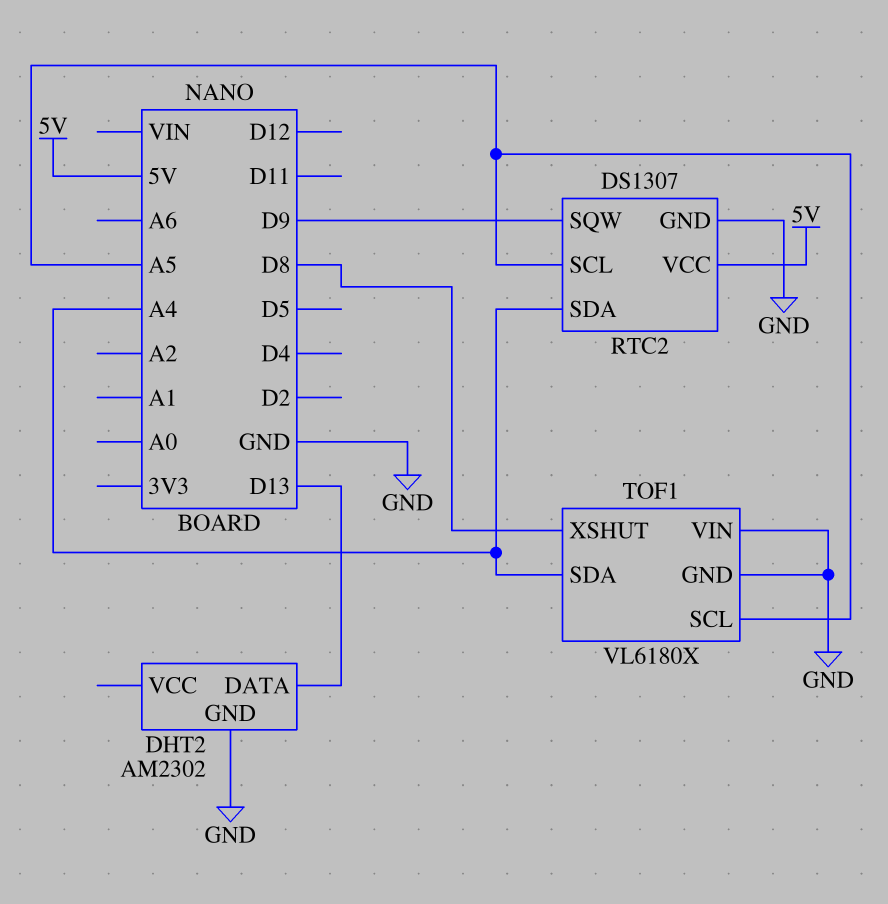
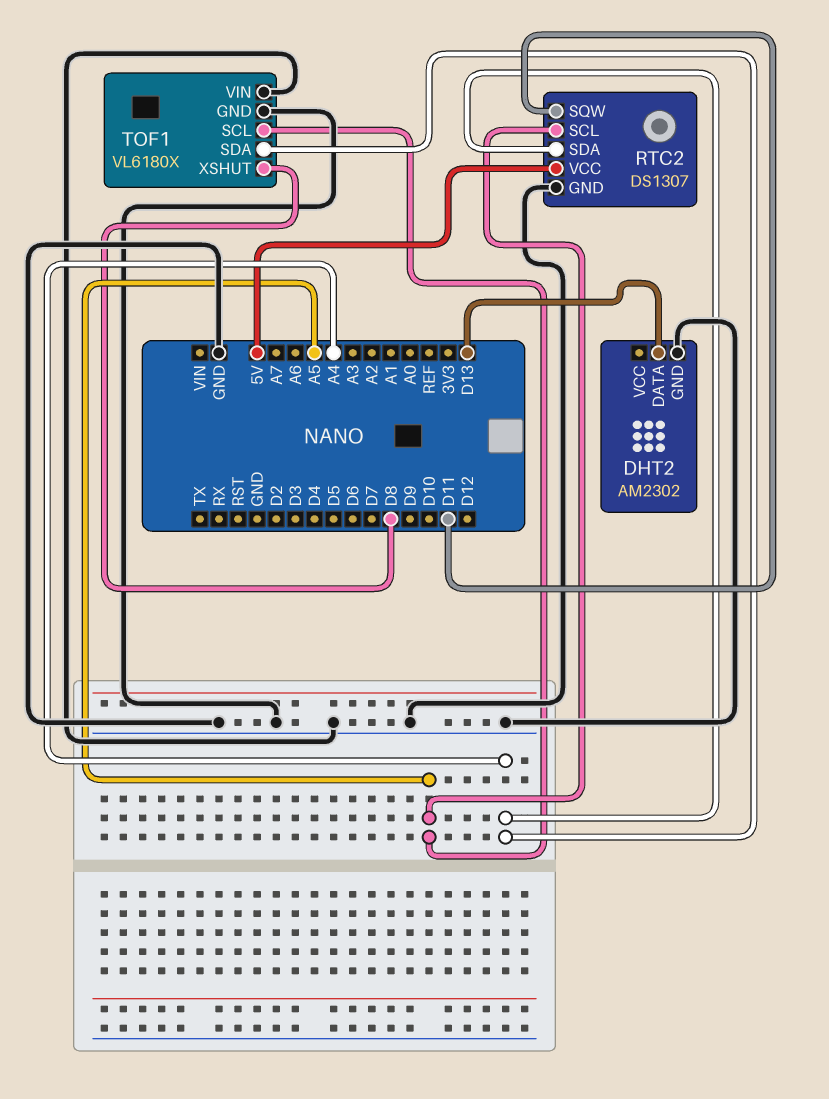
RTC2 pin SQW: D9 -> D11

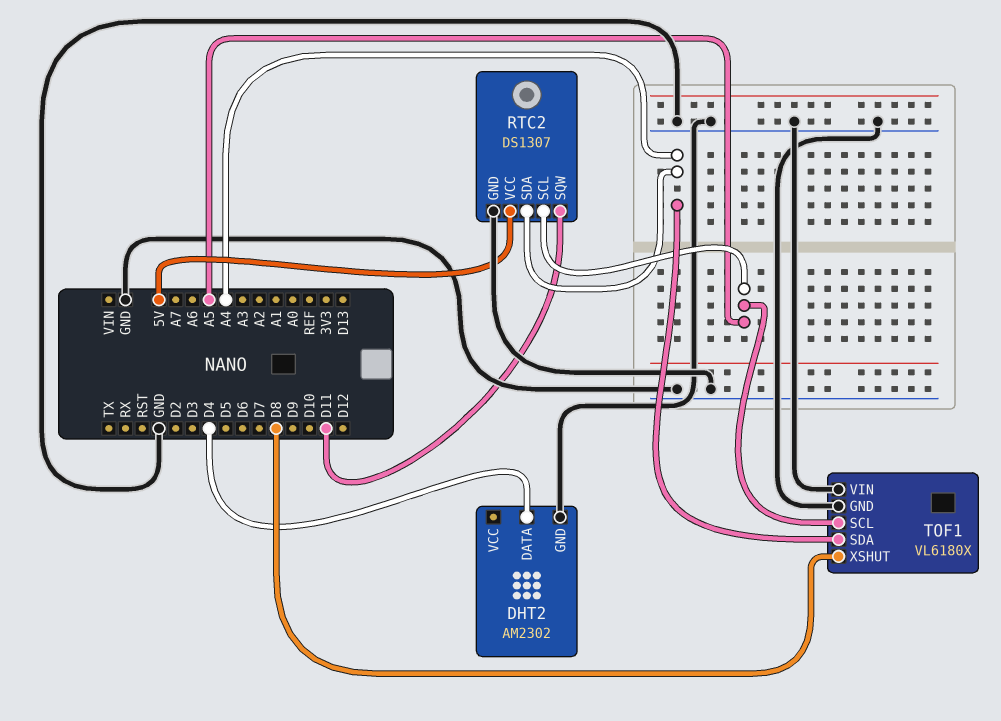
DHT2 pin DATA: D13 -> D4

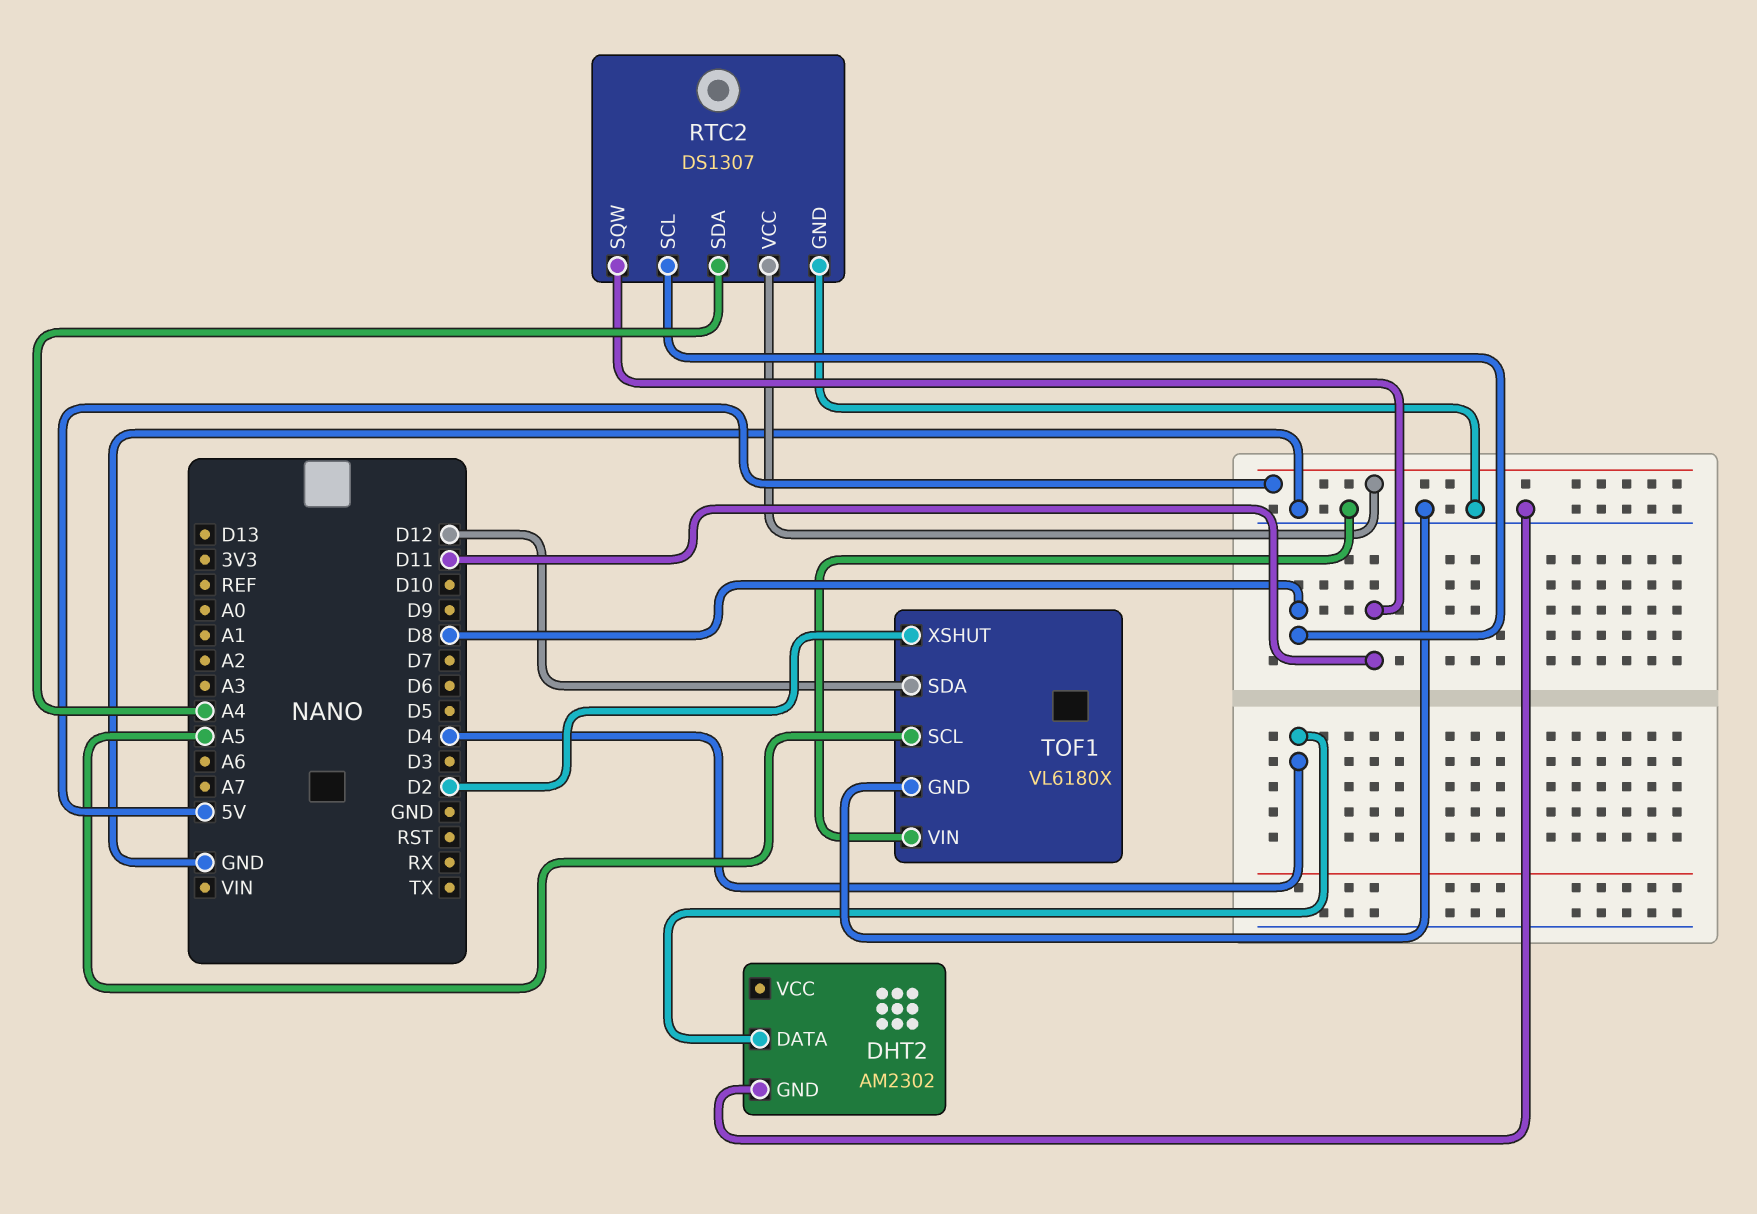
RTC2 pin SCL: A5 -> D8
TOF1 pin SDA: A4 -> D12
TOF1 pin XSHUT: D8 -> D2

